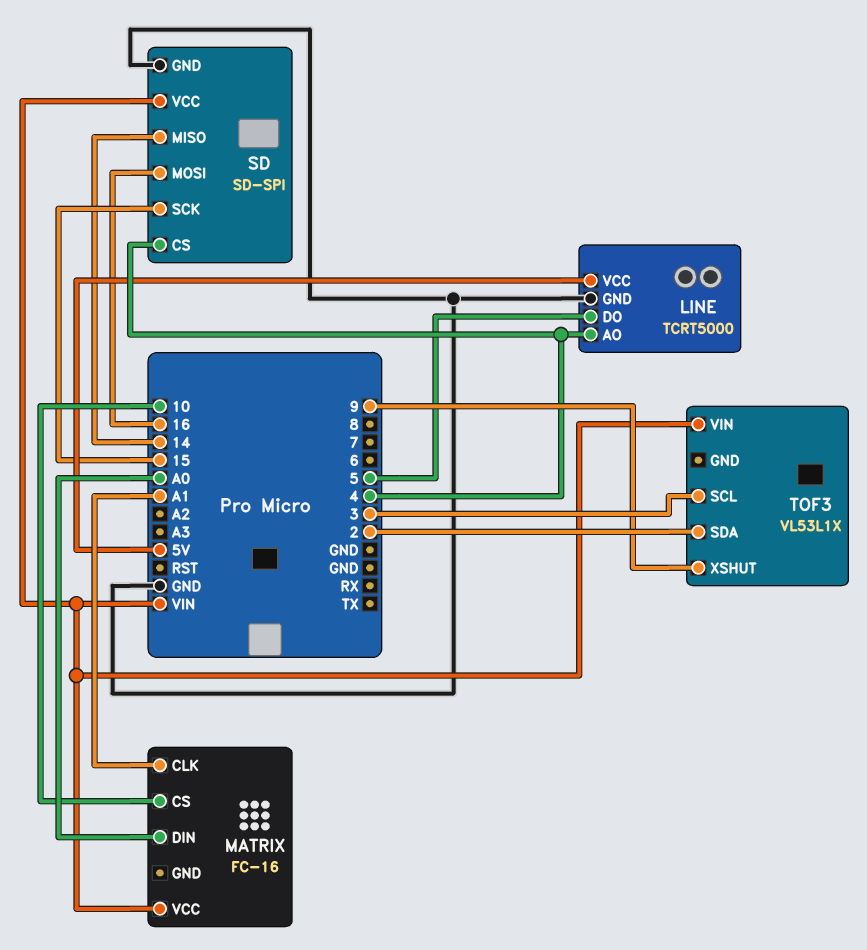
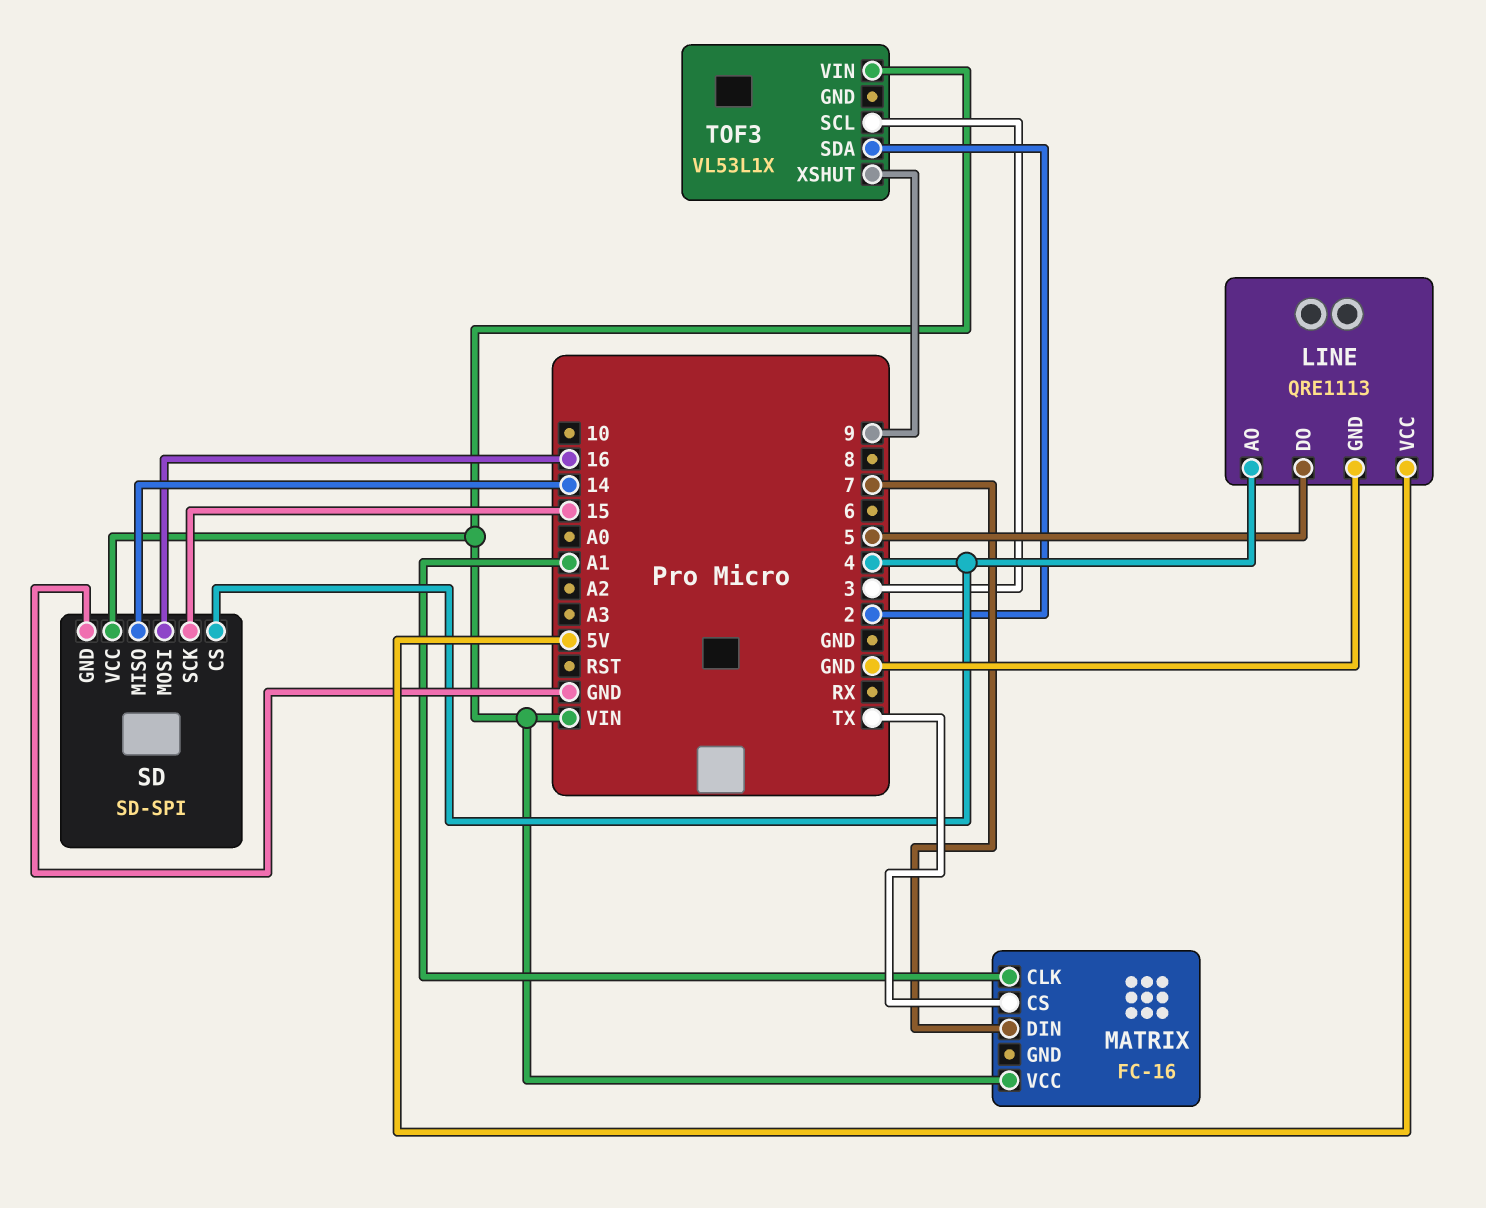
LINE: TCRT5000 -> QRE1113
MATRIX pin CS: 10 -> TX
MATRIX pin DIN: A0 -> 7

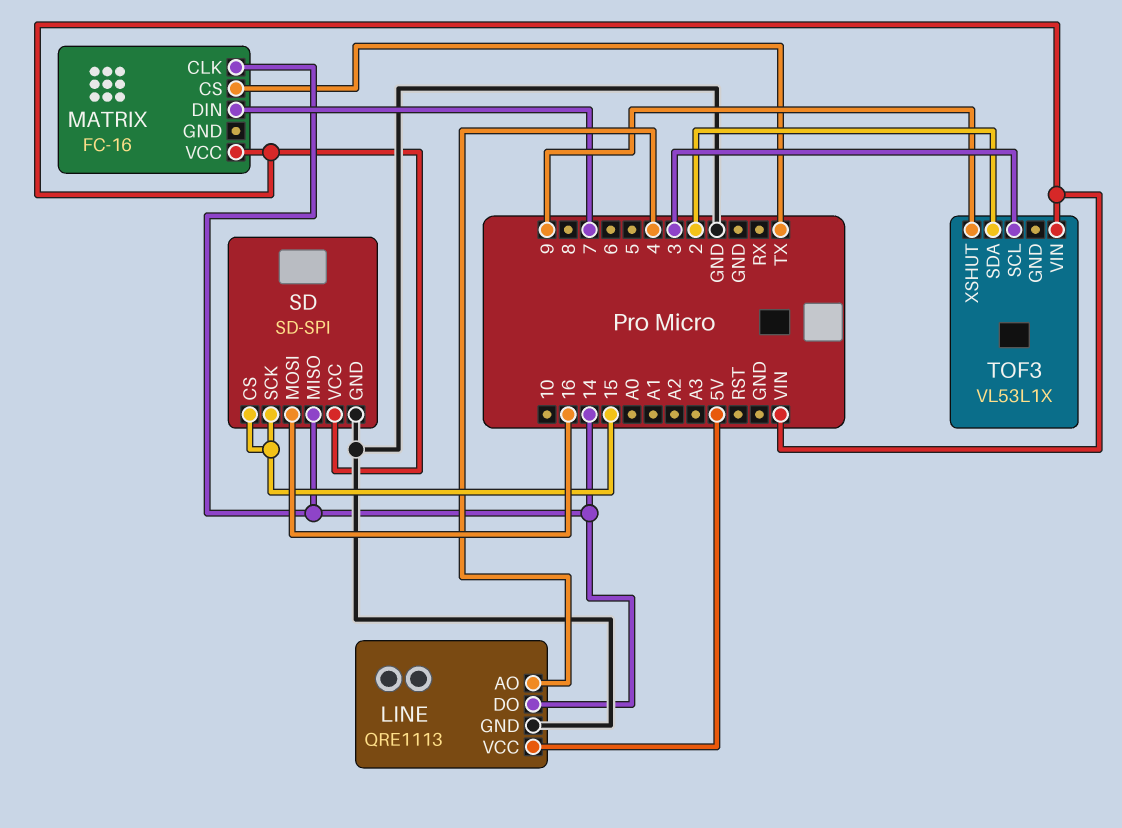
LINE pin DO: 5 -> 14
MATRIX pin CLK: A1 -> 14
SD pin CS: 4 -> 15

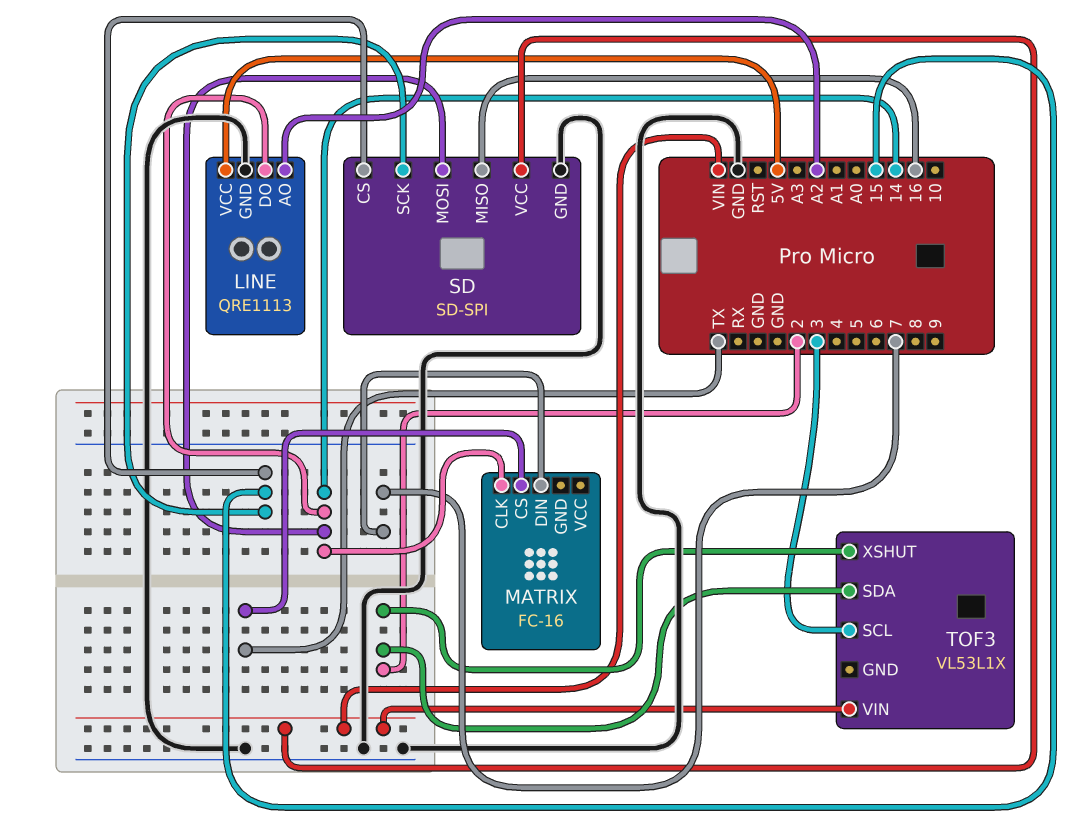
LINE pin AO: 4 -> A2
MATRIX pin VCC: VIN -> none
SD pin MISO: 14 -> 16
SD pin MOSI: 16 -> 14
TOF3 pin XSHUT: 9 -> 2

